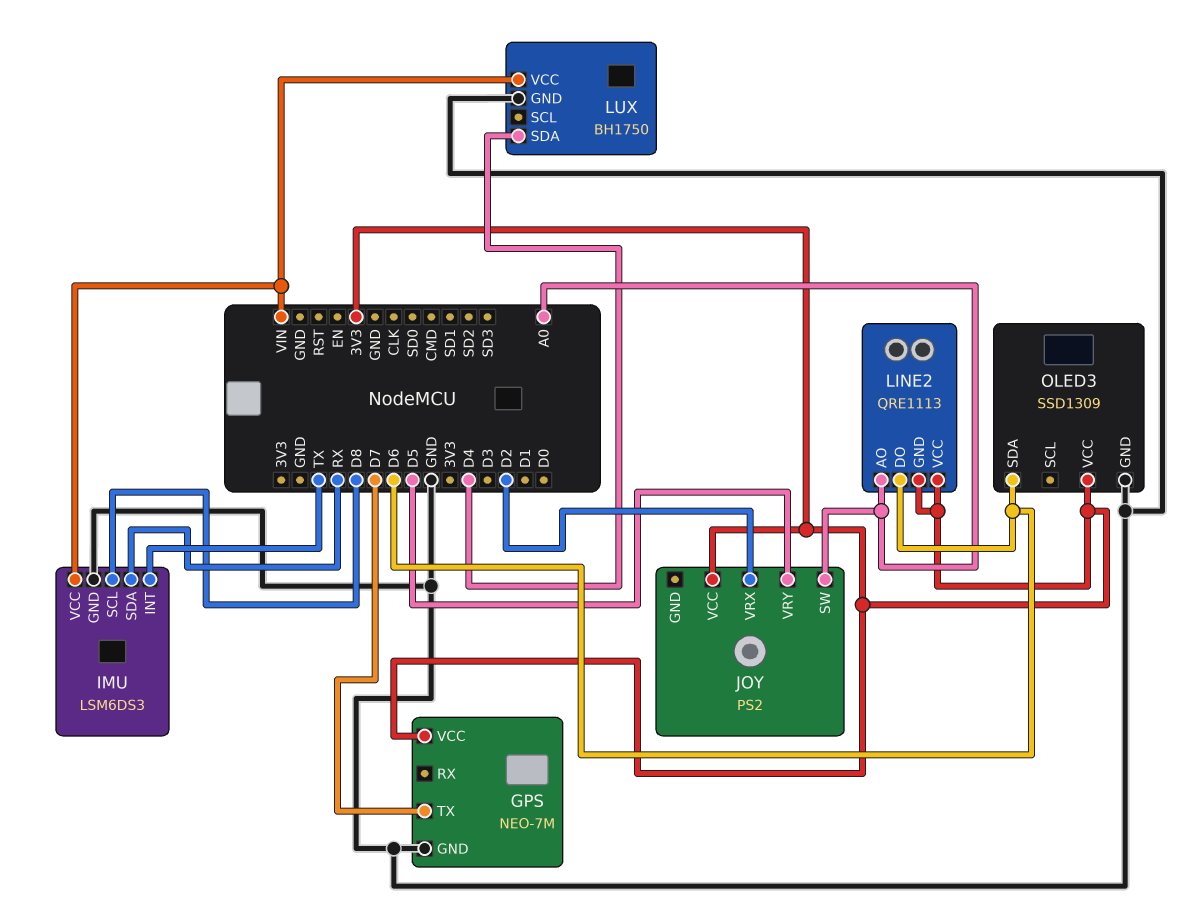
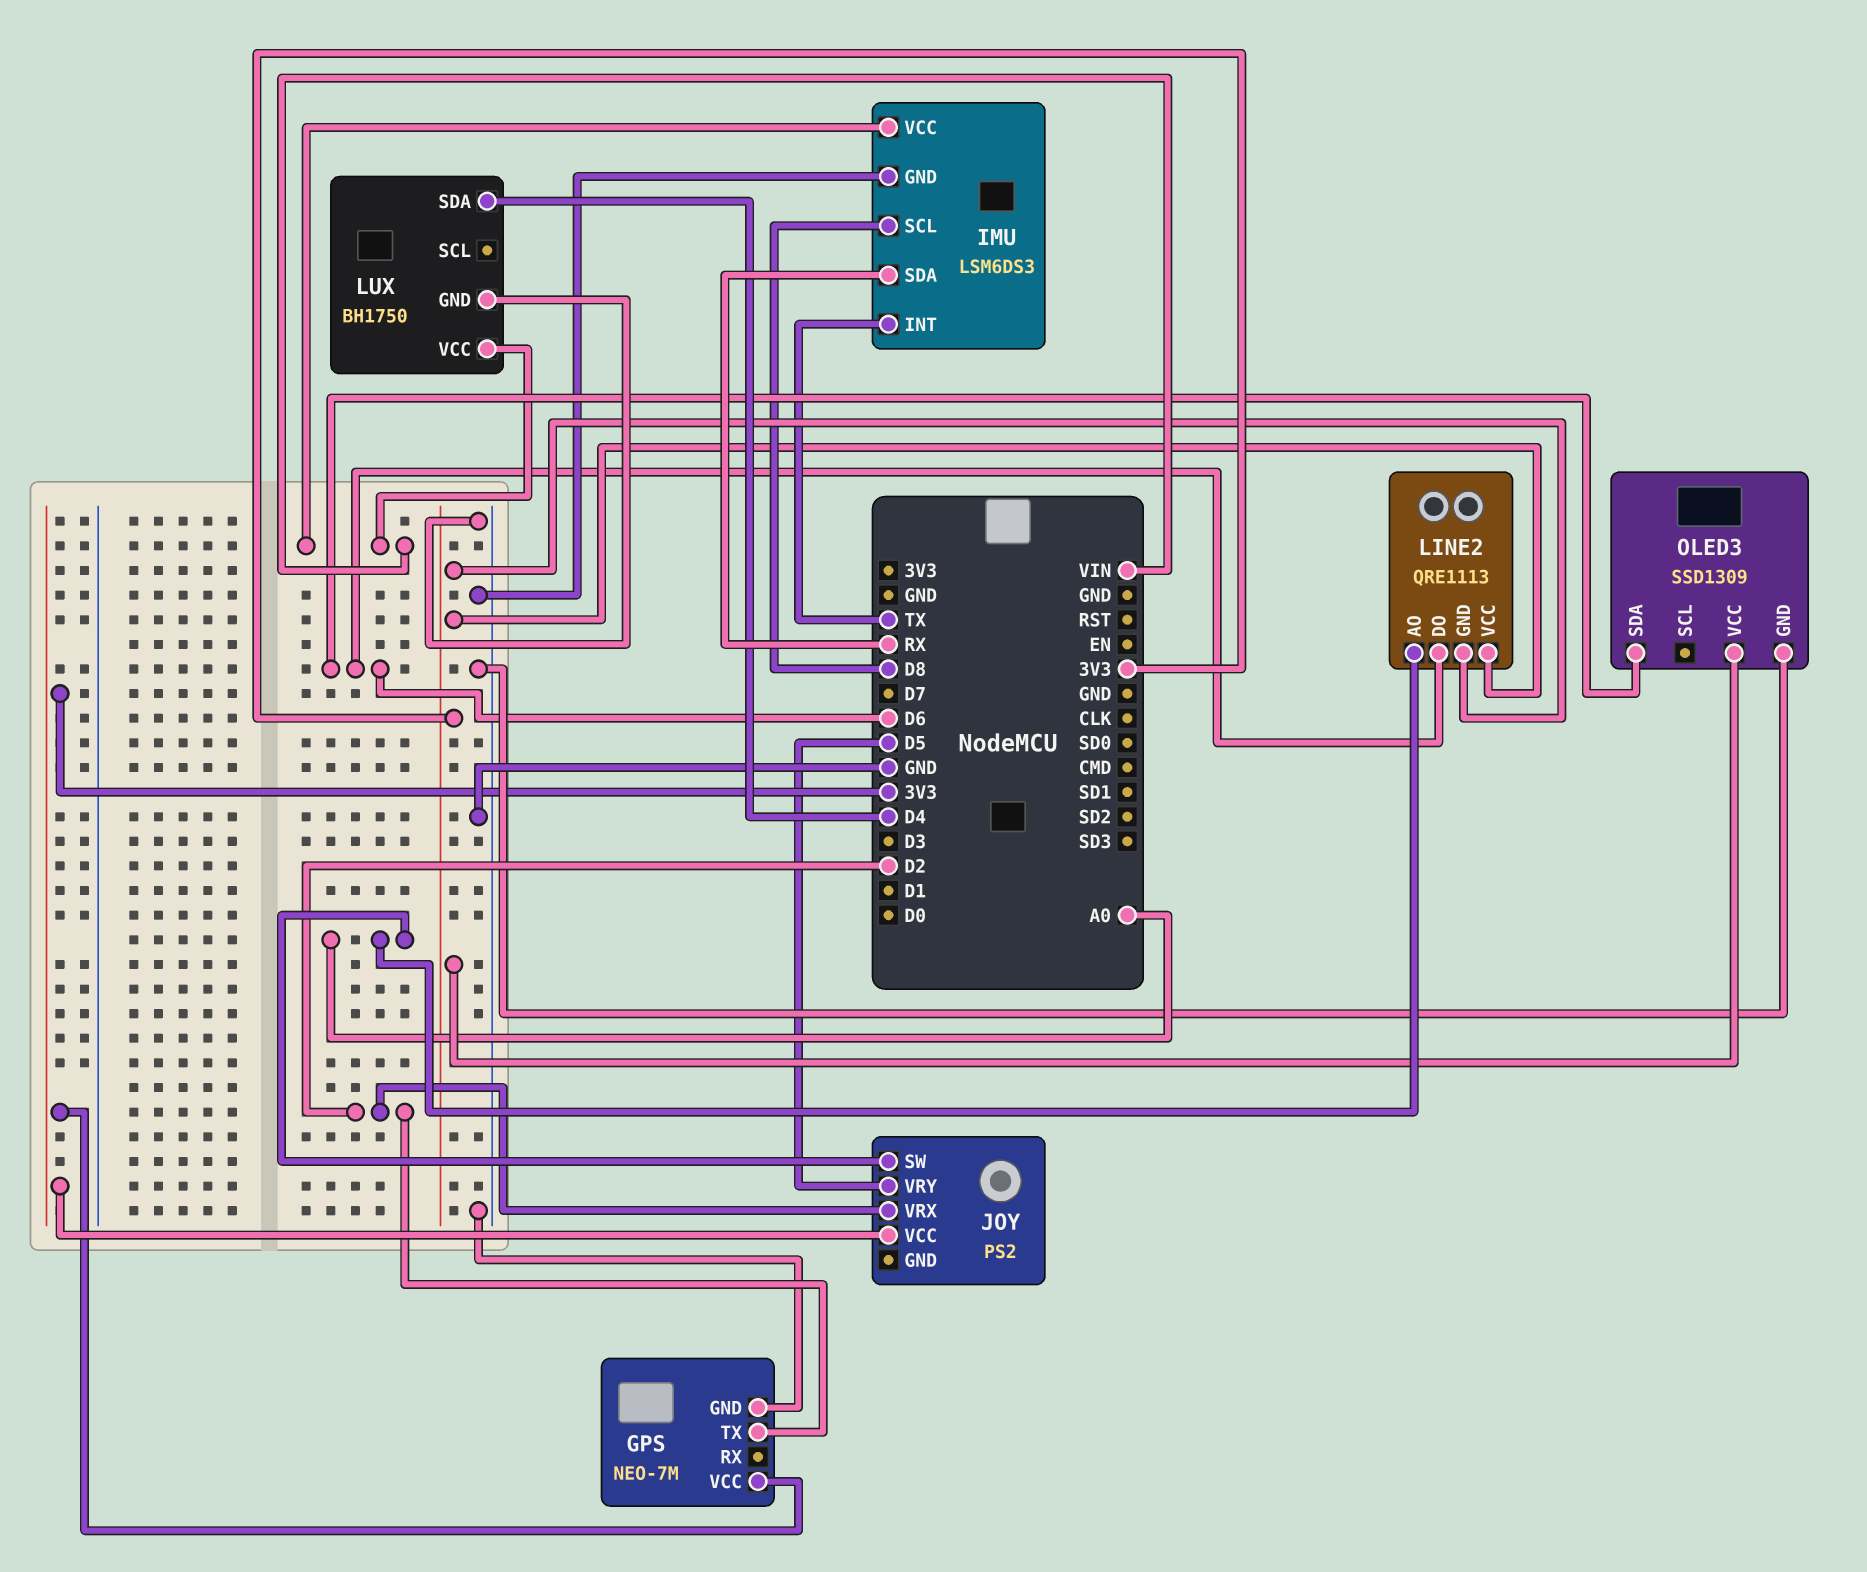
GPS pin TX: D7 -> D2

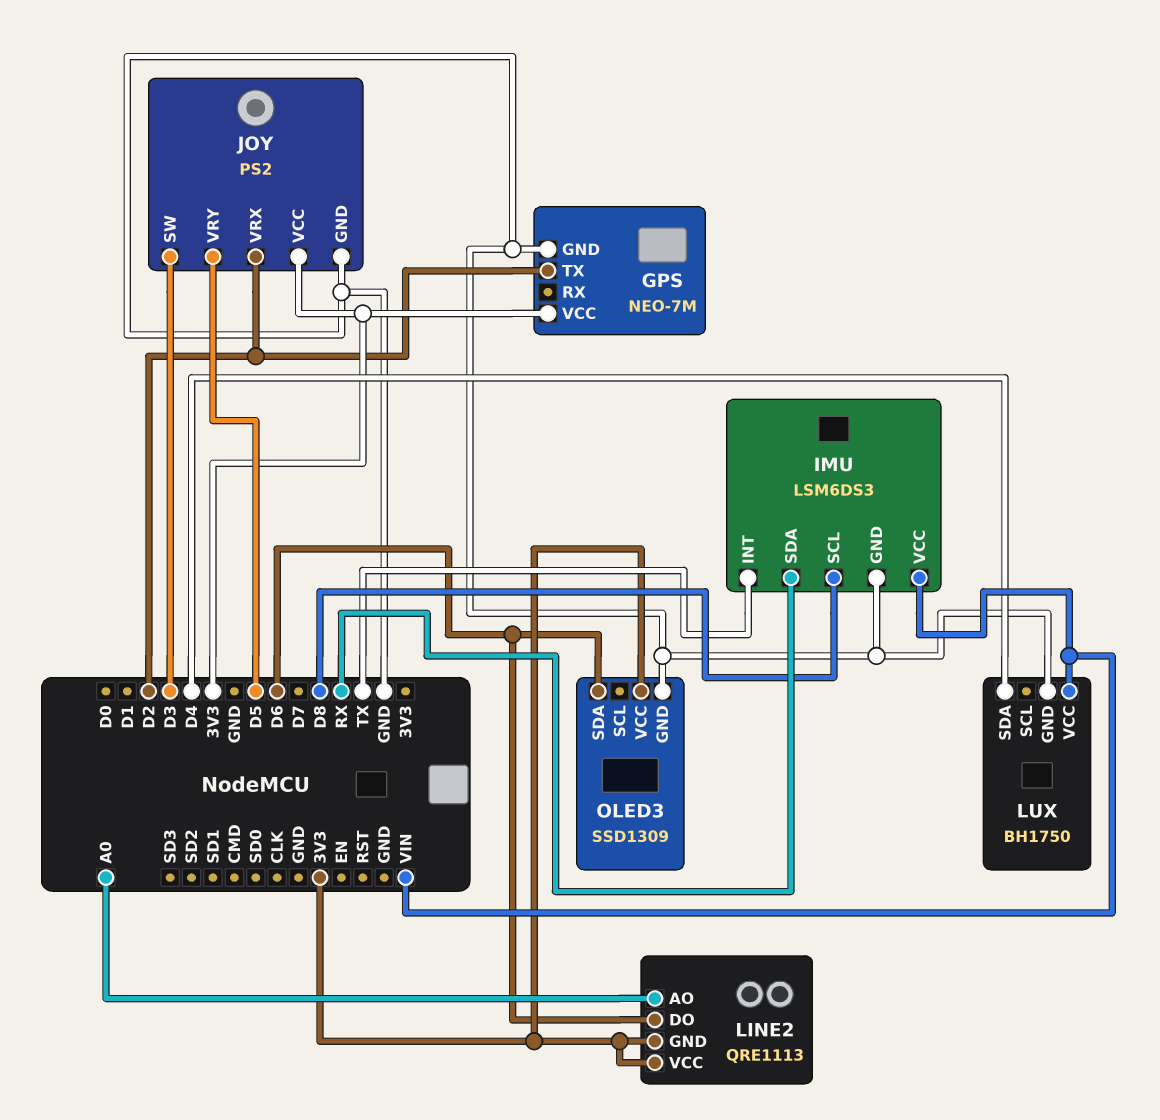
JOY pin GND: none -> GND
JOY pin SW: A0 -> D3

